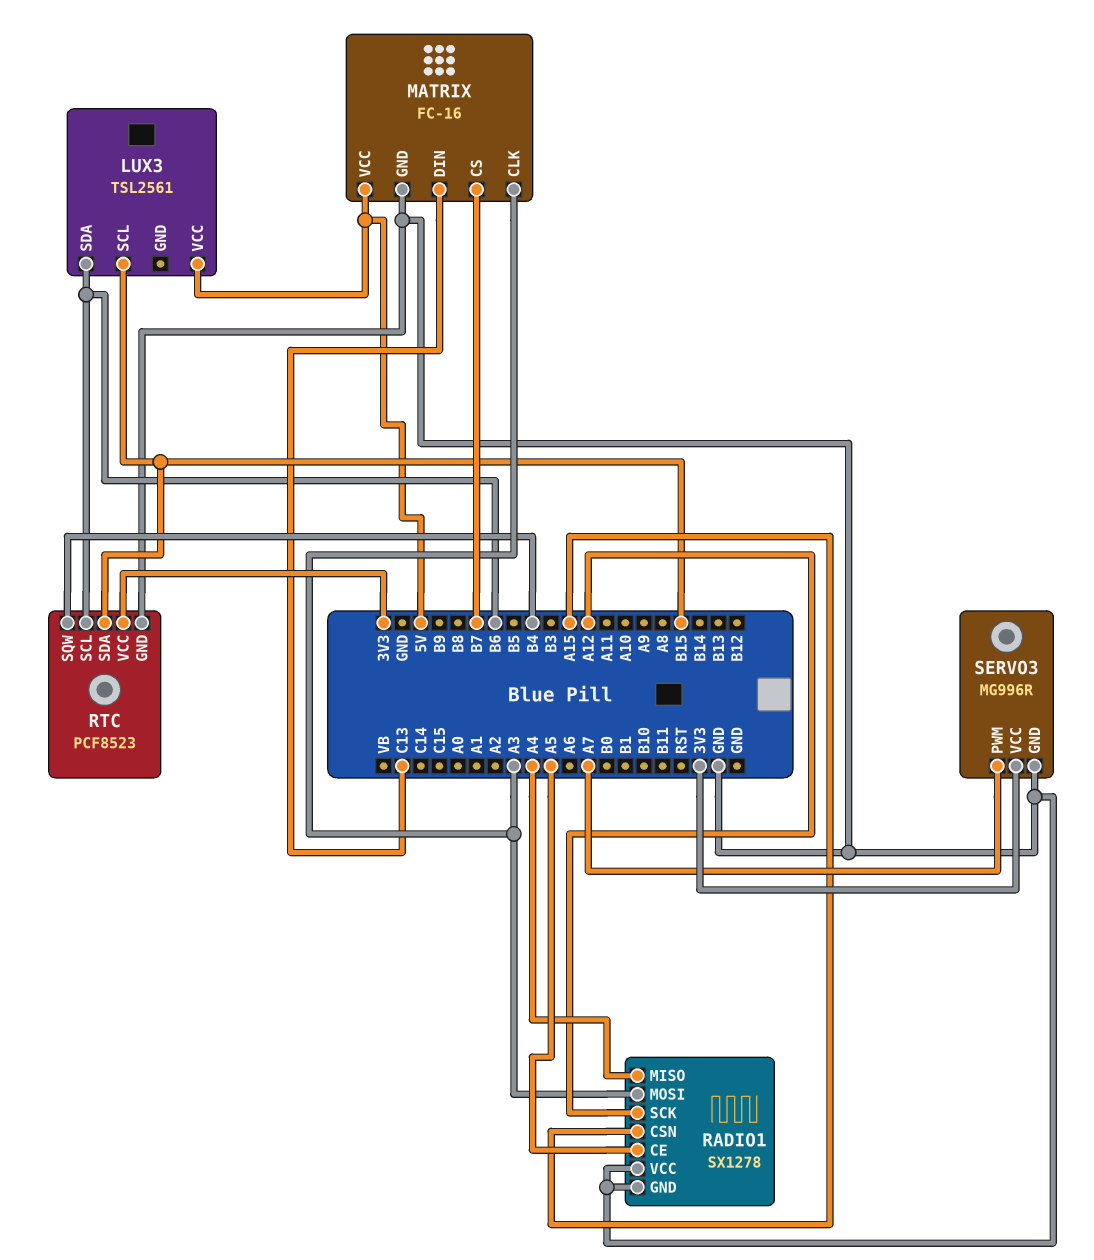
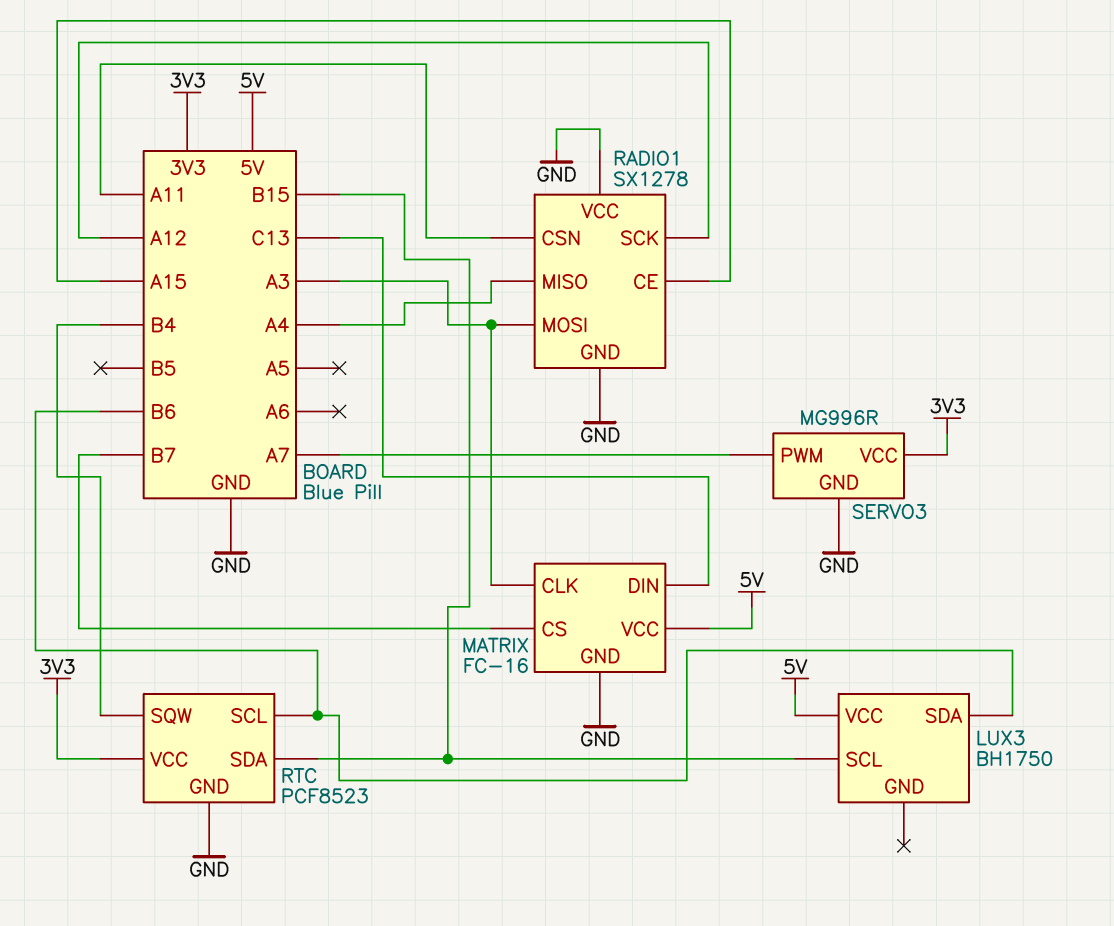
LUX3: TSL2561 -> BH1750
RADIO1 pin CE: A5 -> A15
RADIO1 pin CSN: A15 -> A11

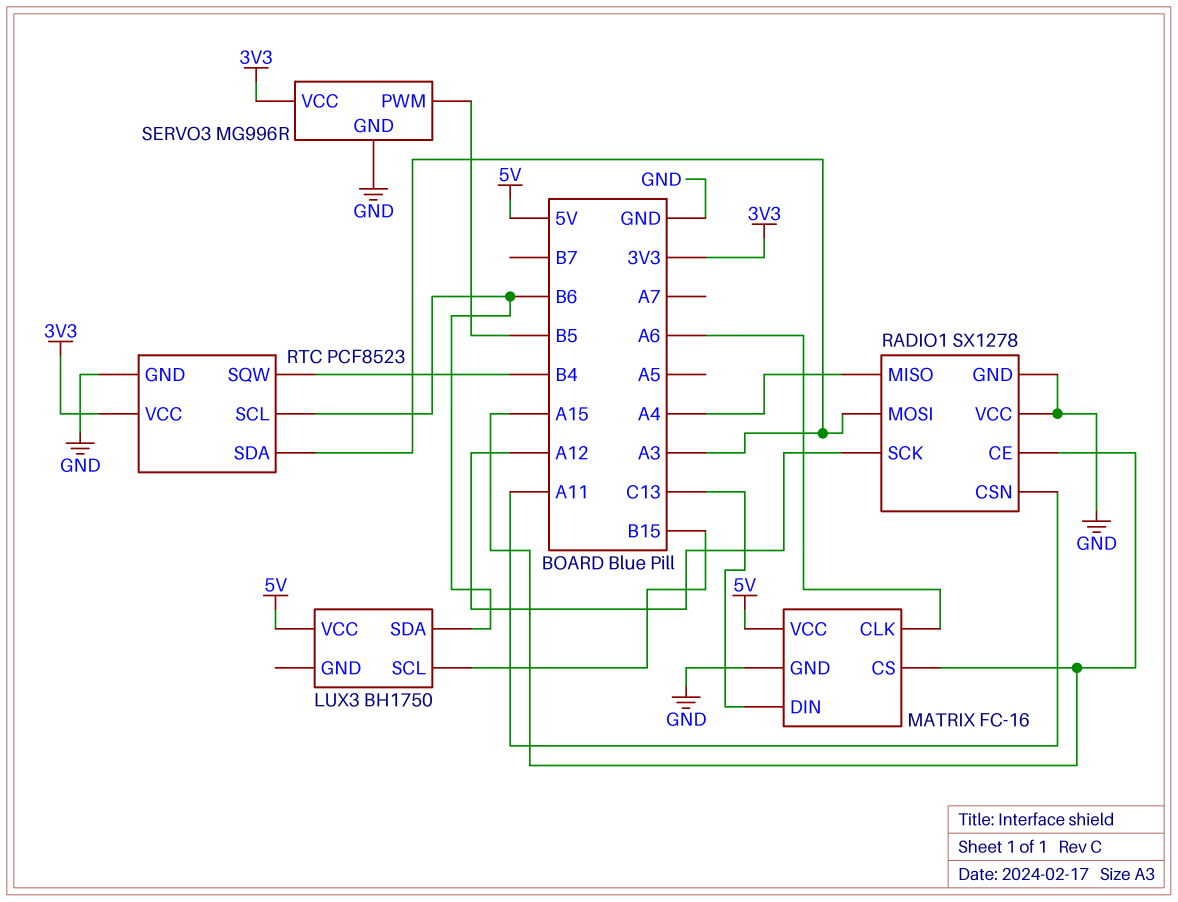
MATRIX pin CLK: A3 -> A6
MATRIX pin CS: B7 -> A15
RTC pin SDA: B15 -> A3
SERVO3 pin PWM: A7 -> B5

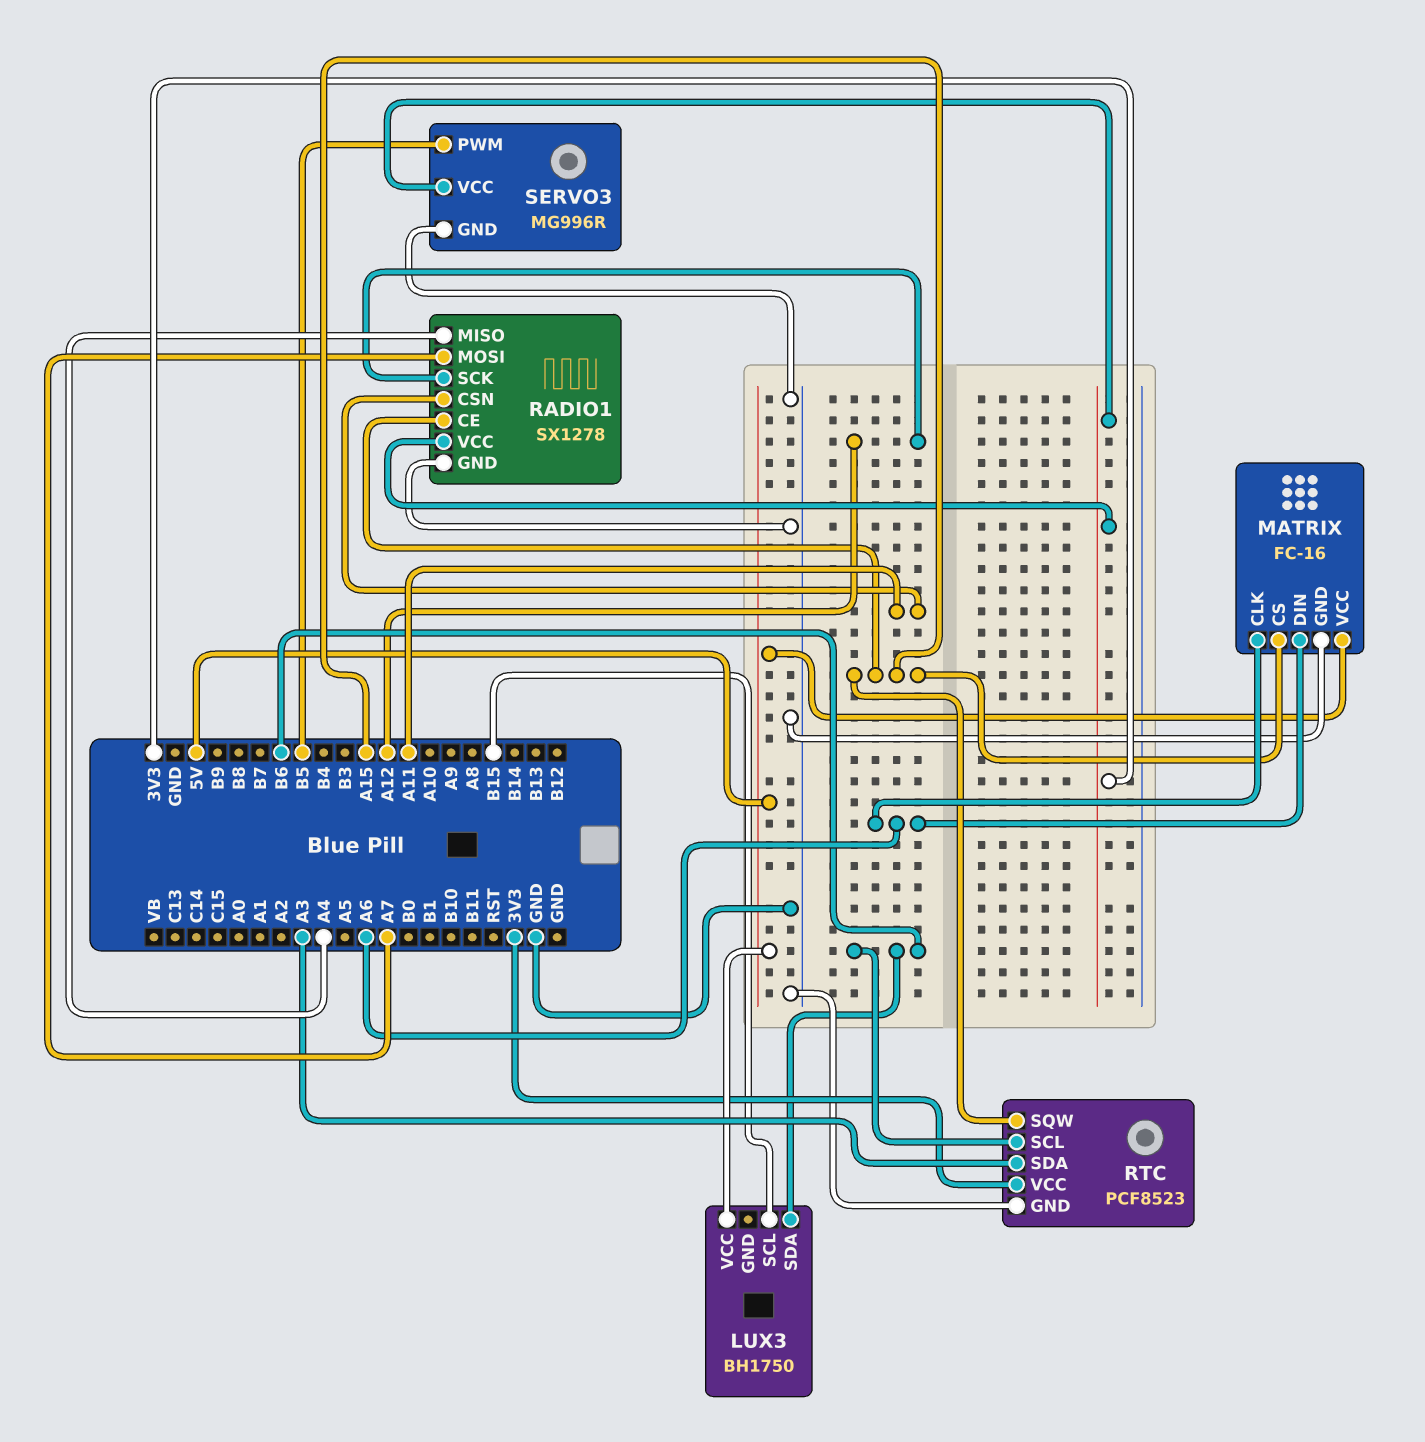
MATRIX pin DIN: C13 -> A6
RADIO1 pin MOSI: A3 -> A7
RADIO1 pin VCC: GND -> 3V3
RTC pin SQW: B4 -> A15

